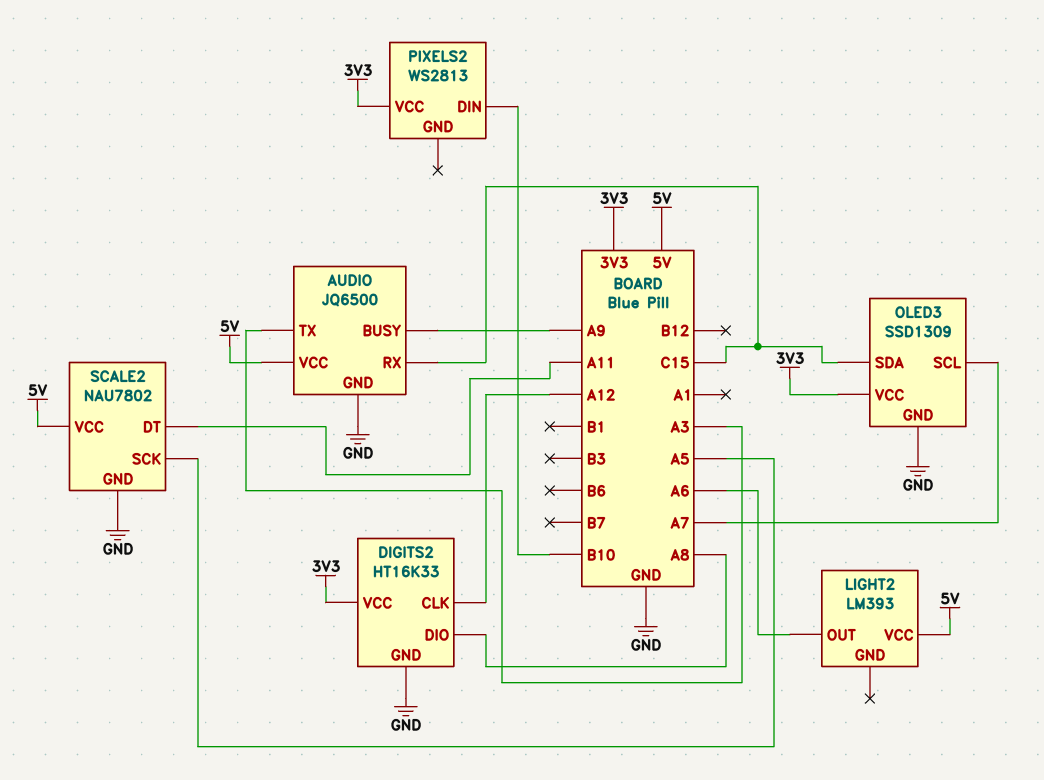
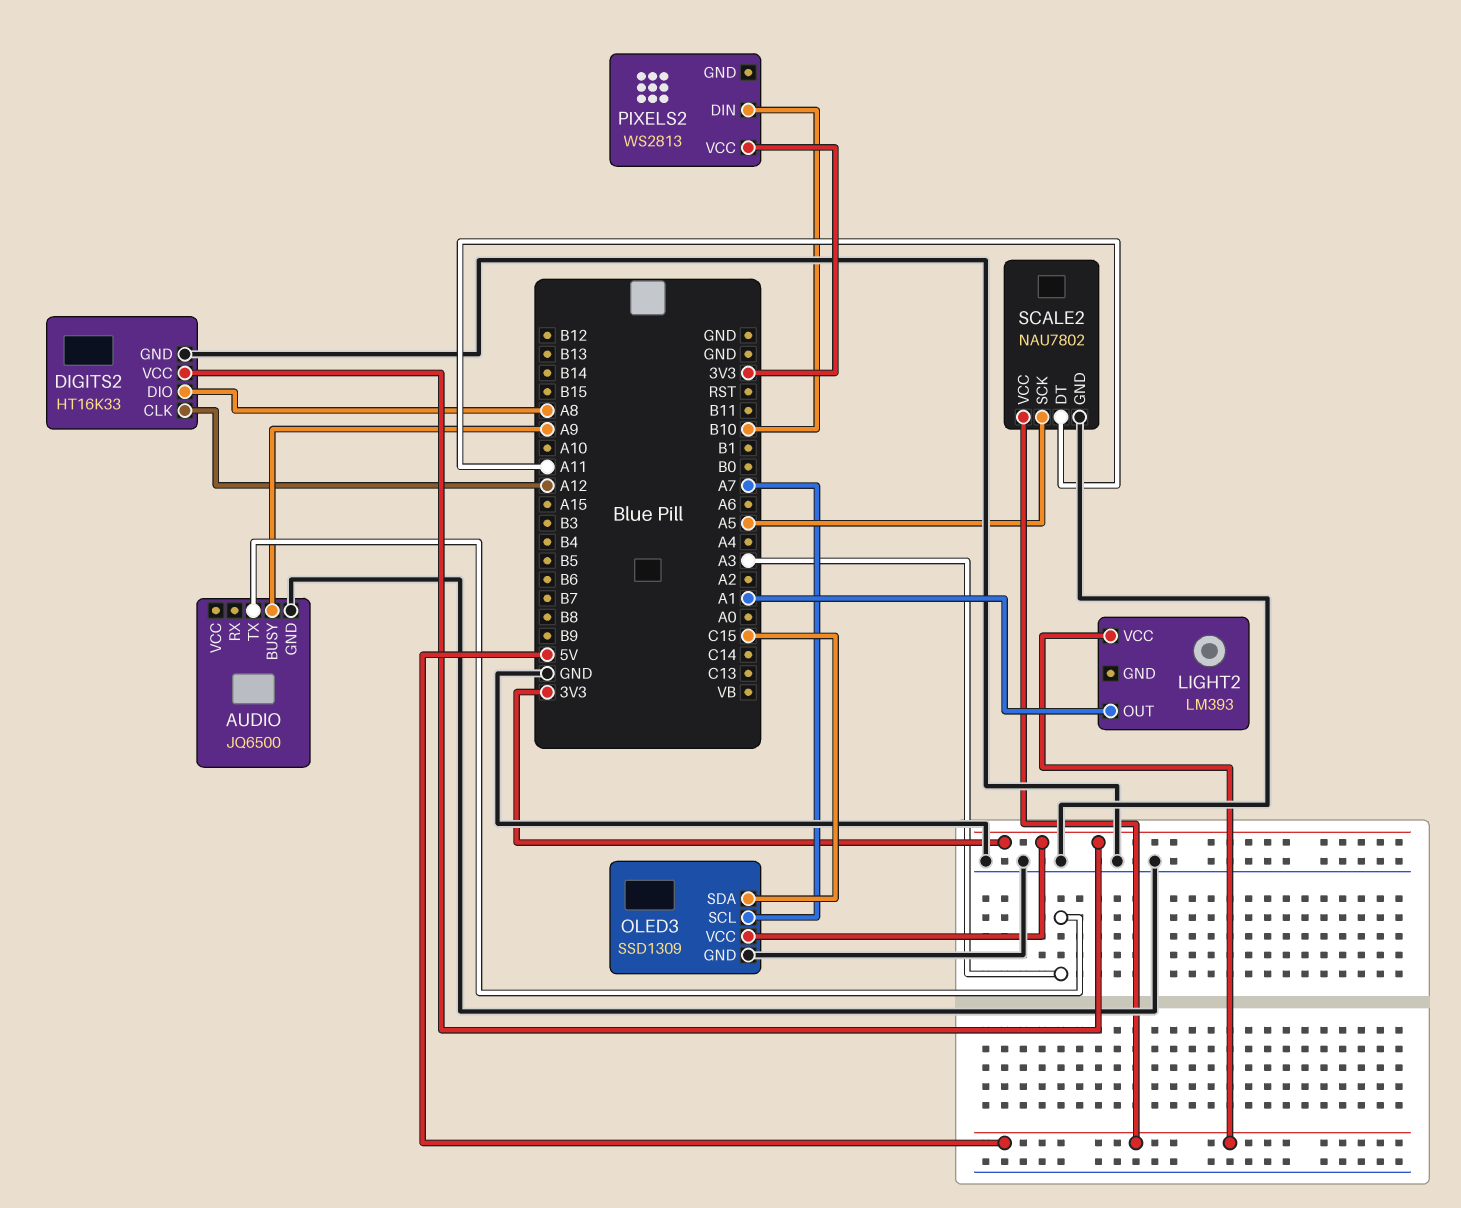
AUDIO pin RX: C15 -> none
AUDIO pin VCC: 5V -> none
LIGHT2 pin OUT: A6 -> A1

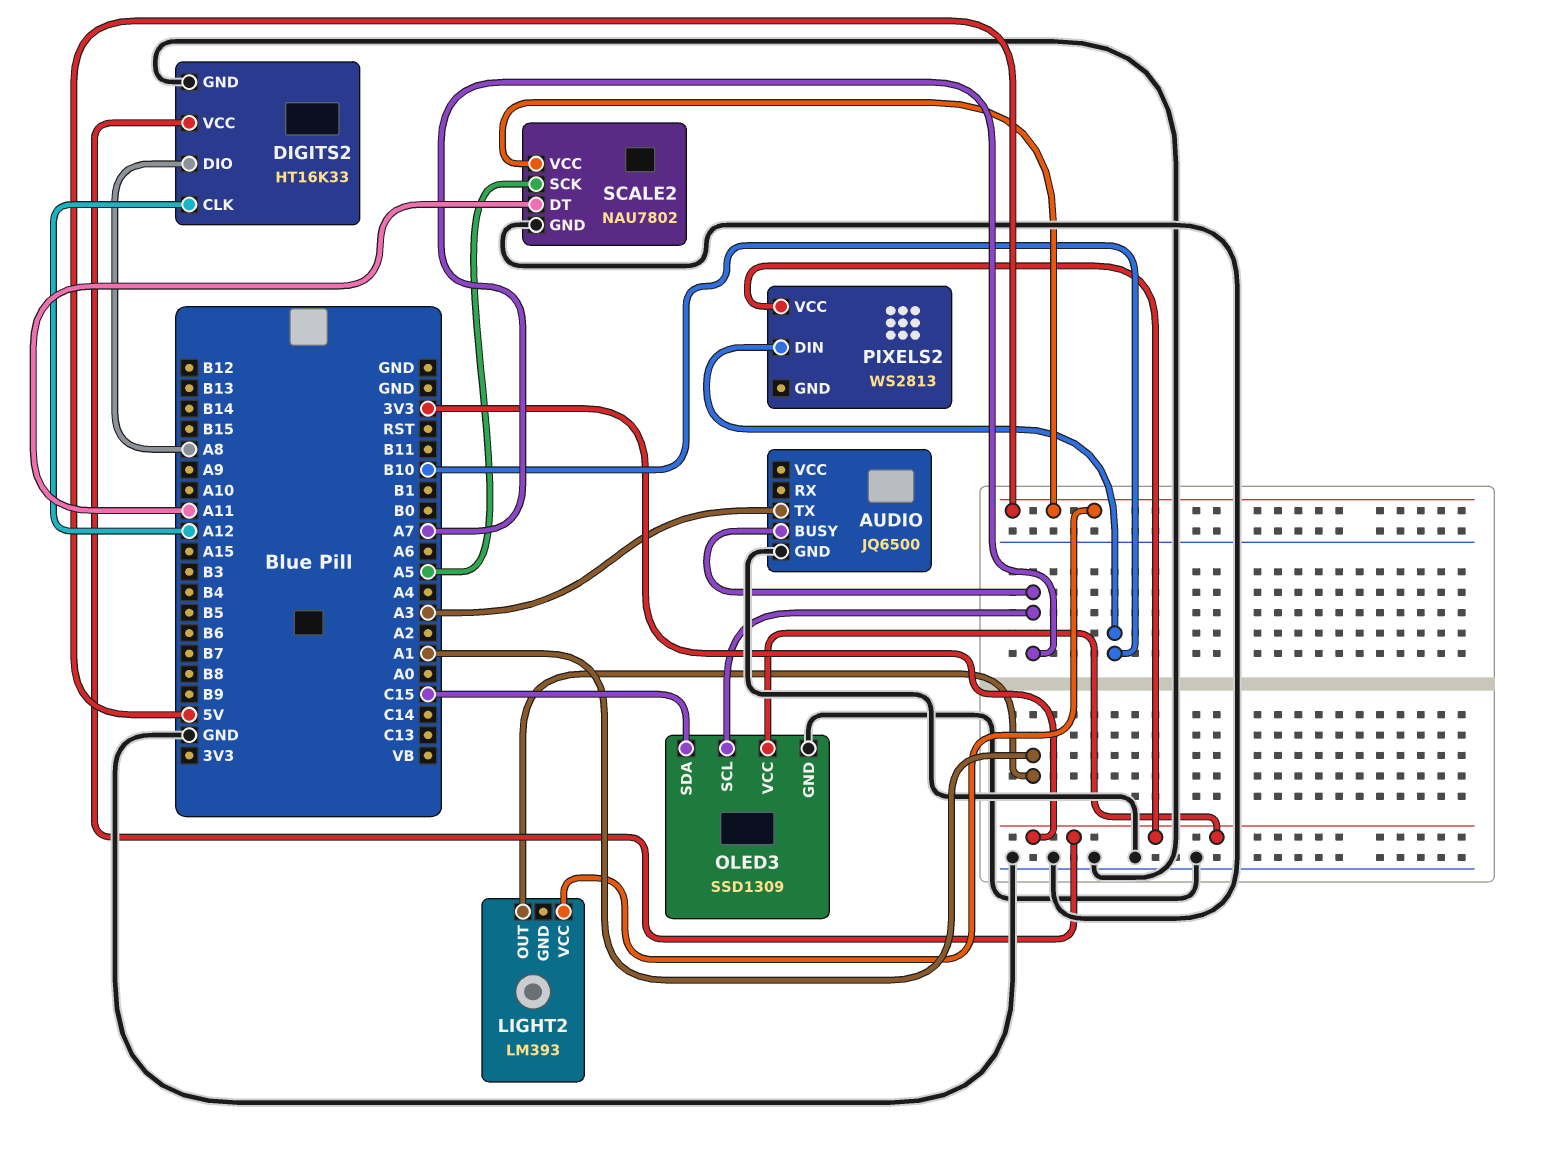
AUDIO pin BUSY: A9 -> A7

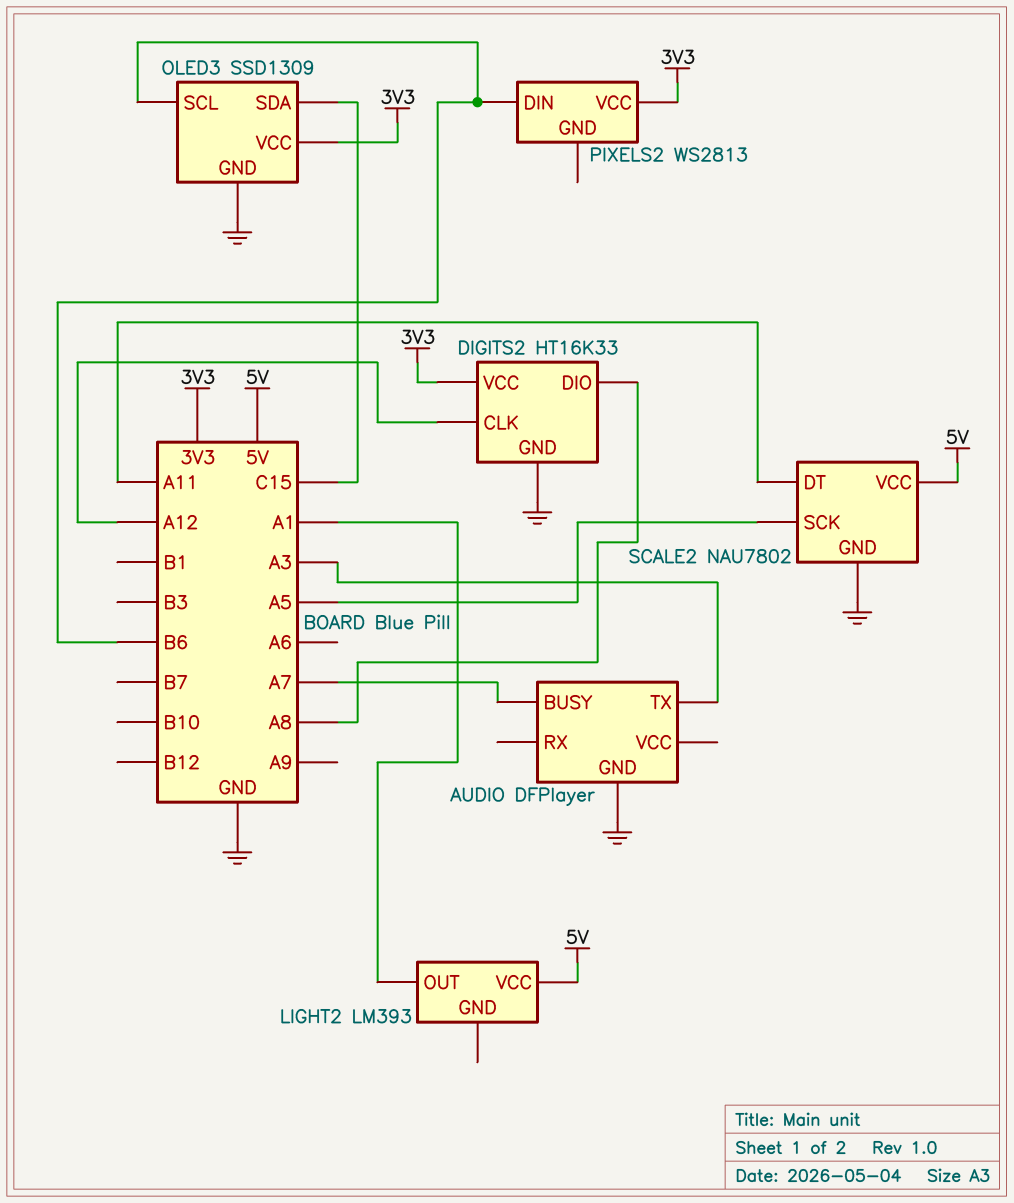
AUDIO: JQ6500 -> DFPlayer
OLED3 pin SCL: A7 -> B6
PIXELS2 pin DIN: B10 -> B6

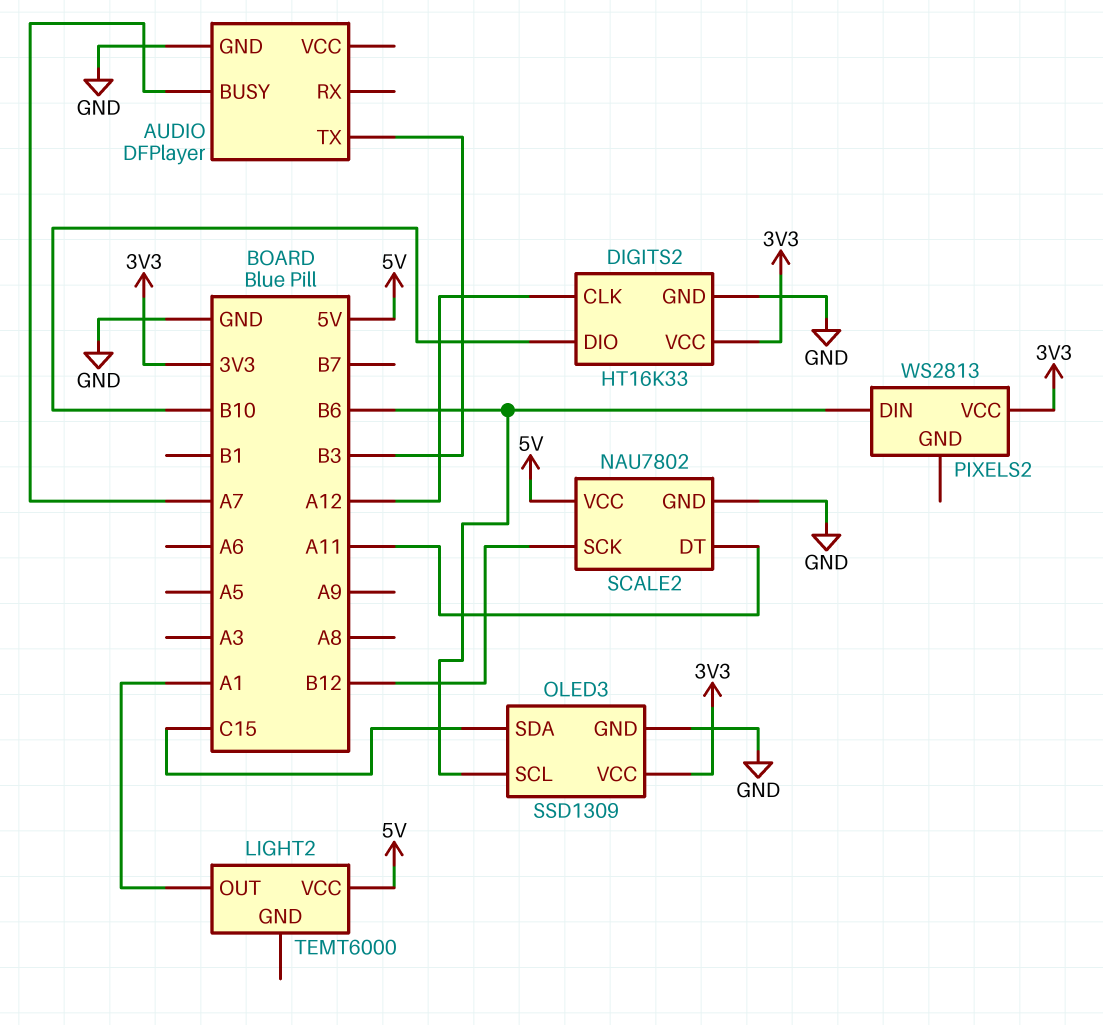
AUDIO pin TX: A3 -> B3
DIGITS2 pin DIO: A8 -> B10
LIGHT2: LM393 -> TEMT6000
SCALE2 pin SCK: A5 -> B12

